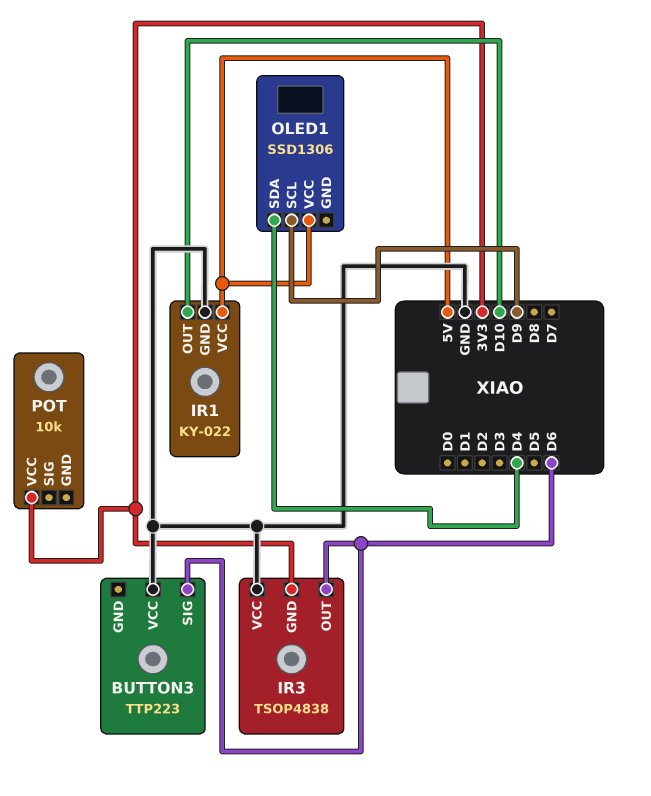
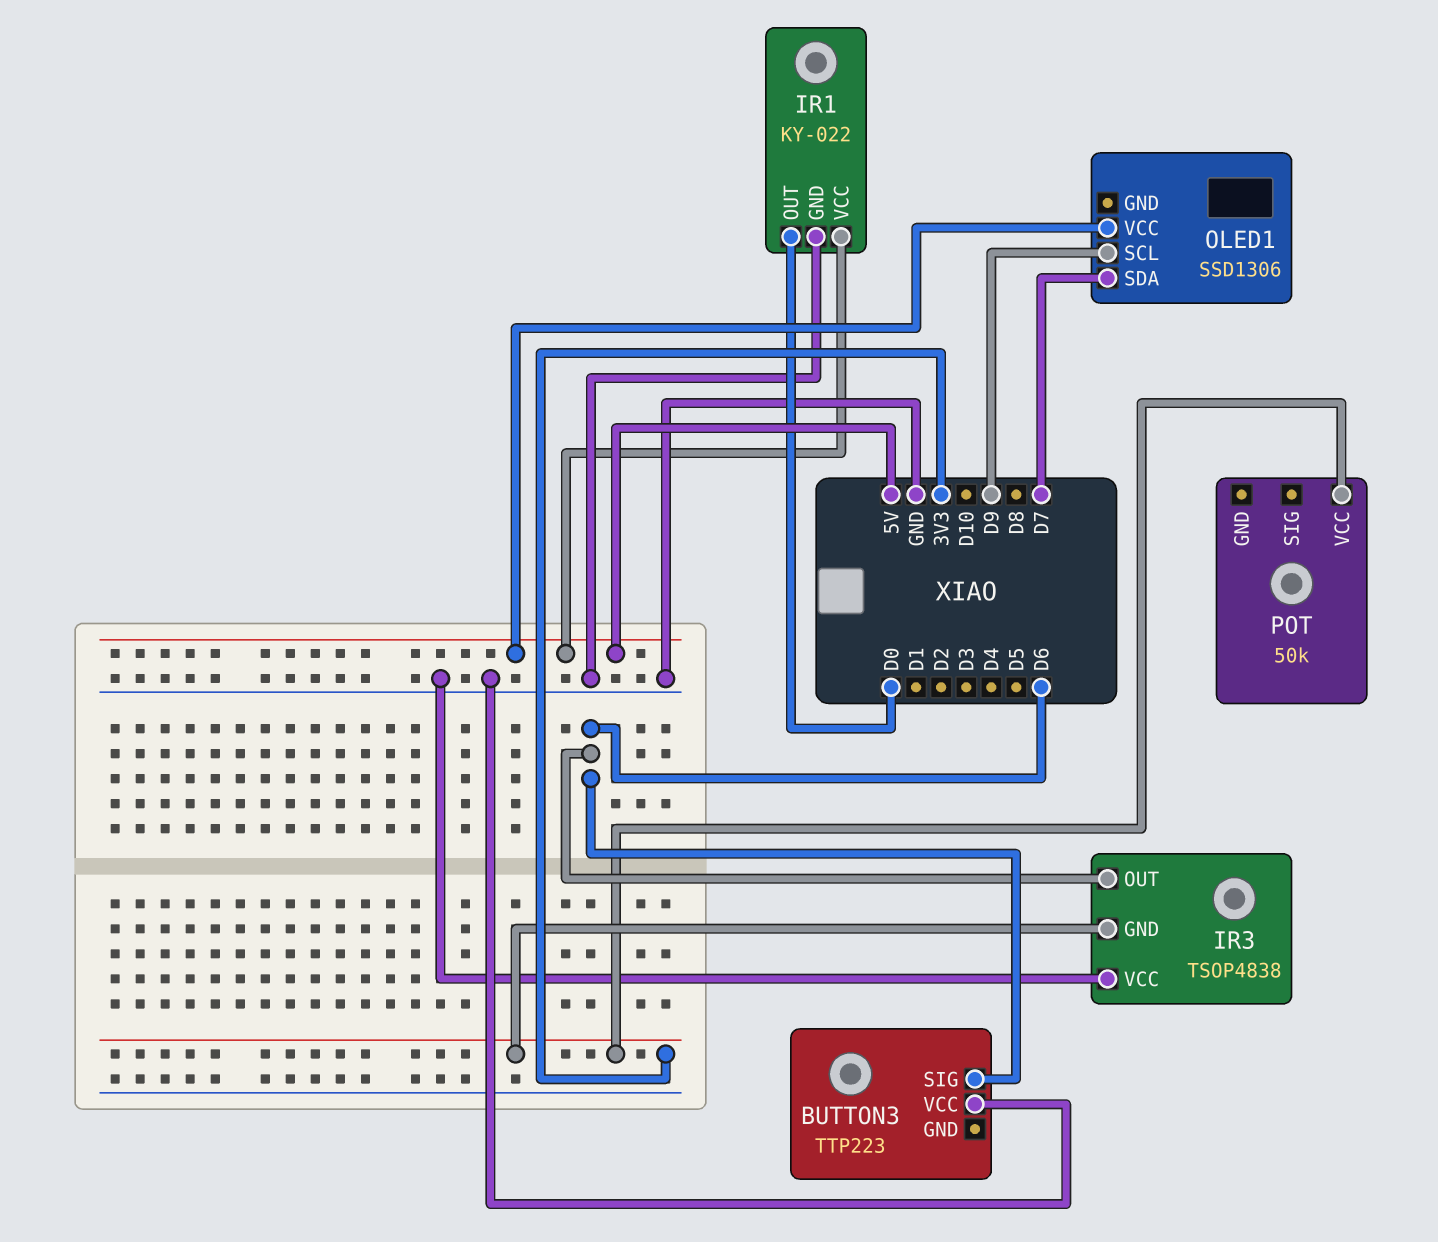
IR1 pin OUT: D10 -> D0
OLED1 pin SDA: D4 -> D7
POT: 10k -> 50k

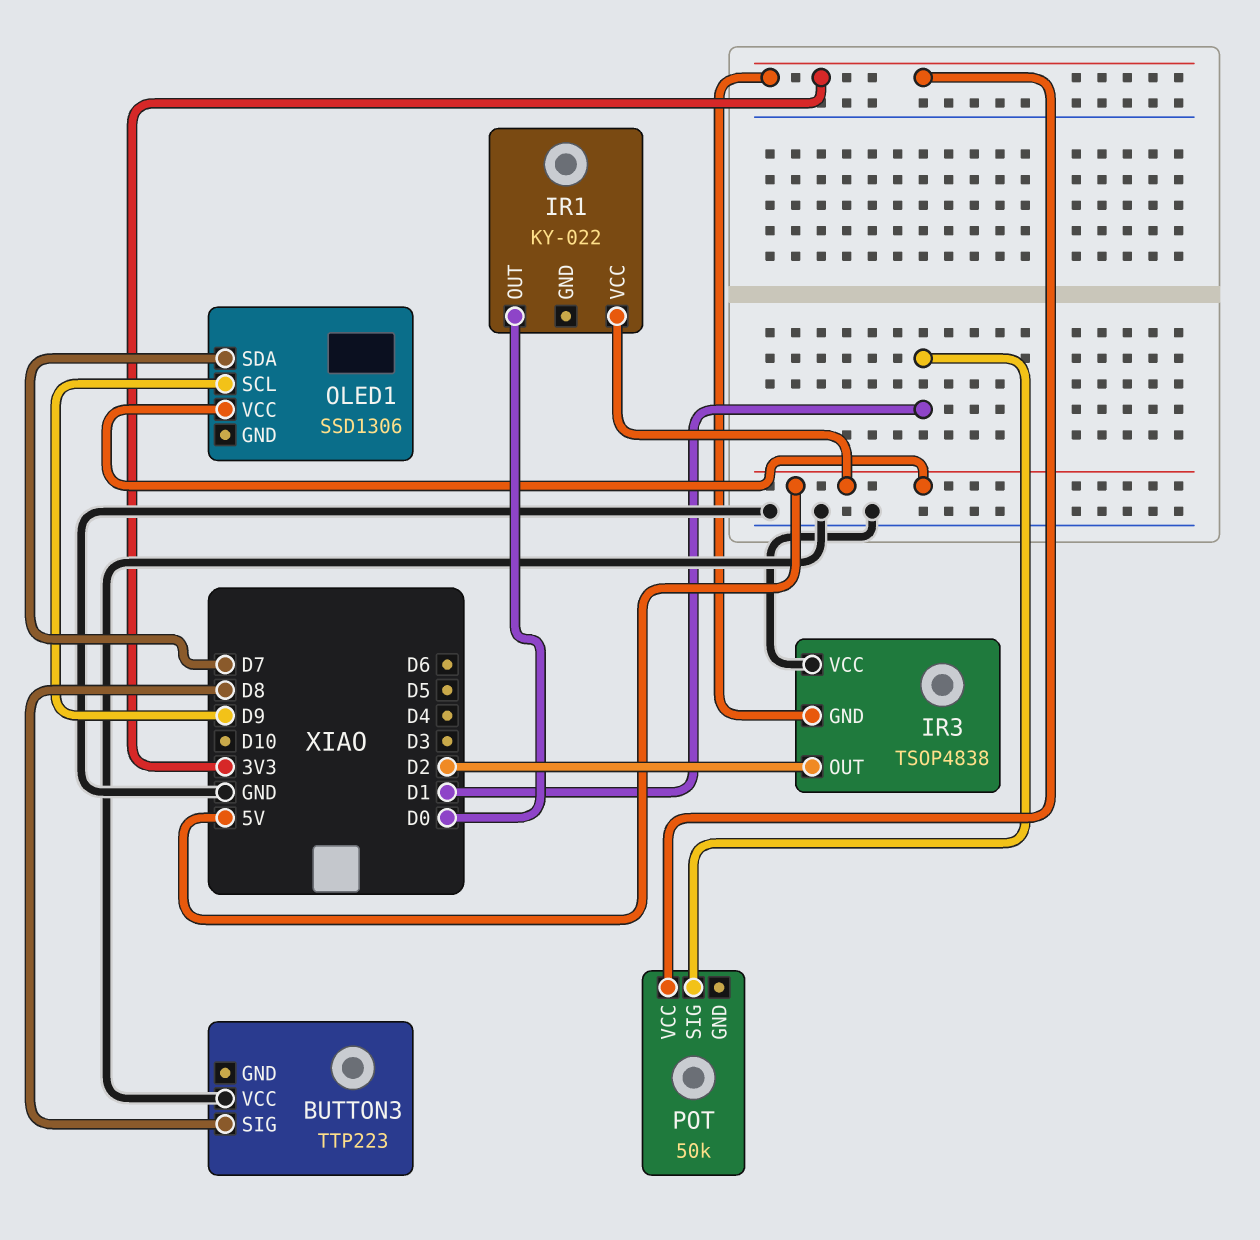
BUTTON3 pin SIG: D6 -> D8
IR1 pin GND: GND -> none
IR3 pin OUT: D6 -> D2
POT pin SIG: none -> D1

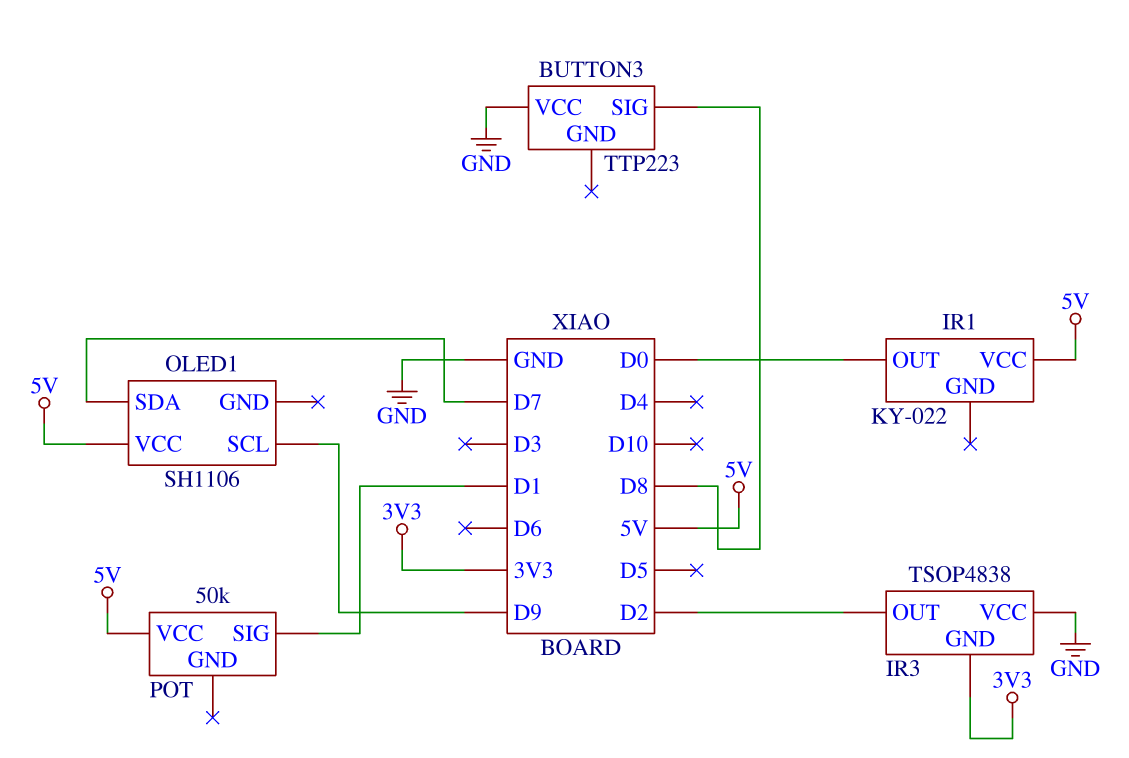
OLED1: SSD1306 -> SH1106
POT pin VCC: 3V3 -> 5V

